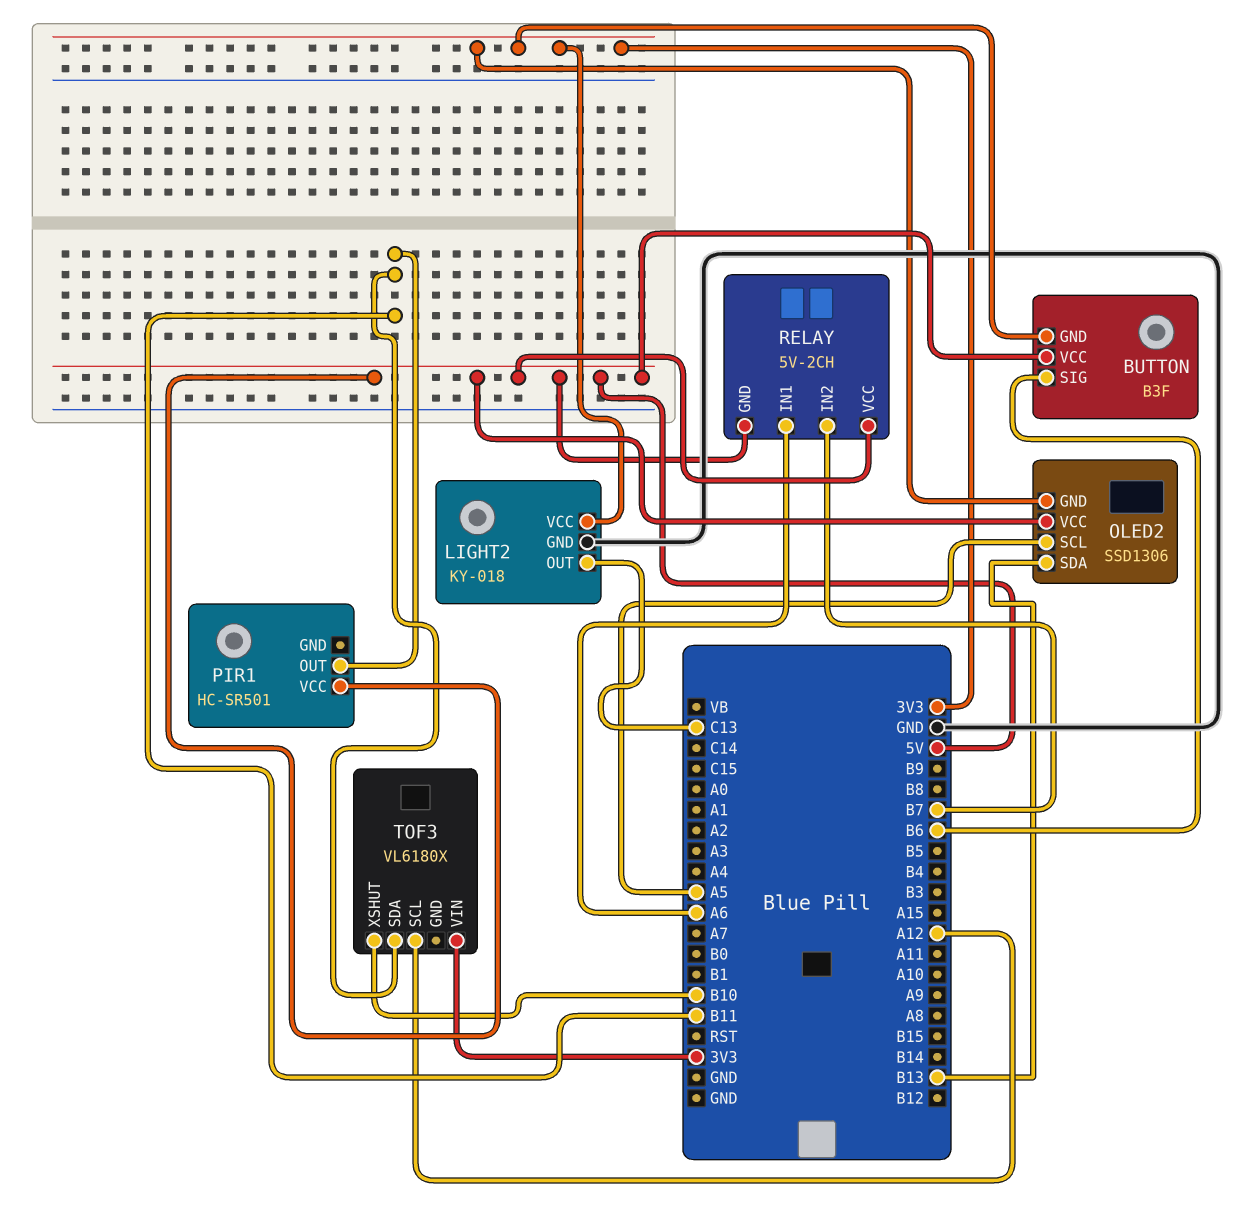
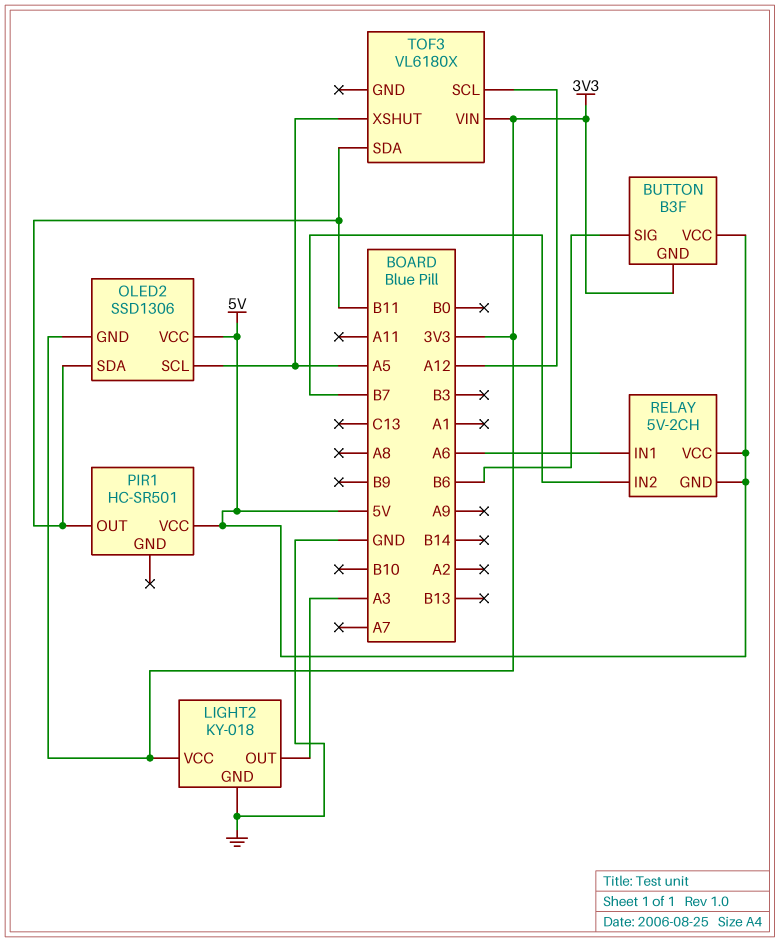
LIGHT2 pin OUT: C13 -> A3
OLED2 pin SDA: B13 -> B11
TOF3 pin XSHUT: B10 -> A5

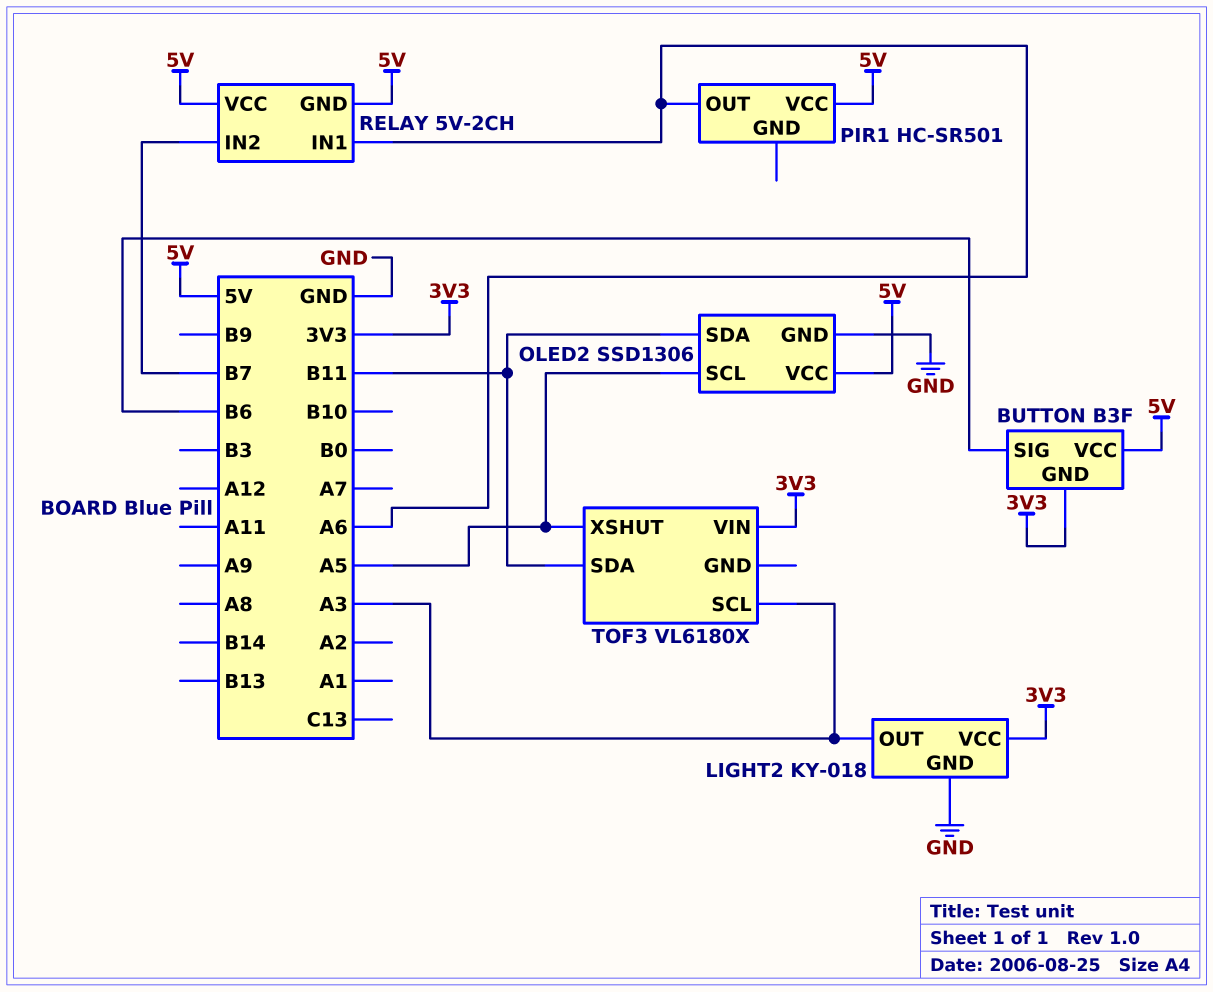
OLED2 pin GND: 3V3 -> GND
PIR1 pin OUT: B11 -> A6
TOF3 pin SCL: A12 -> A3

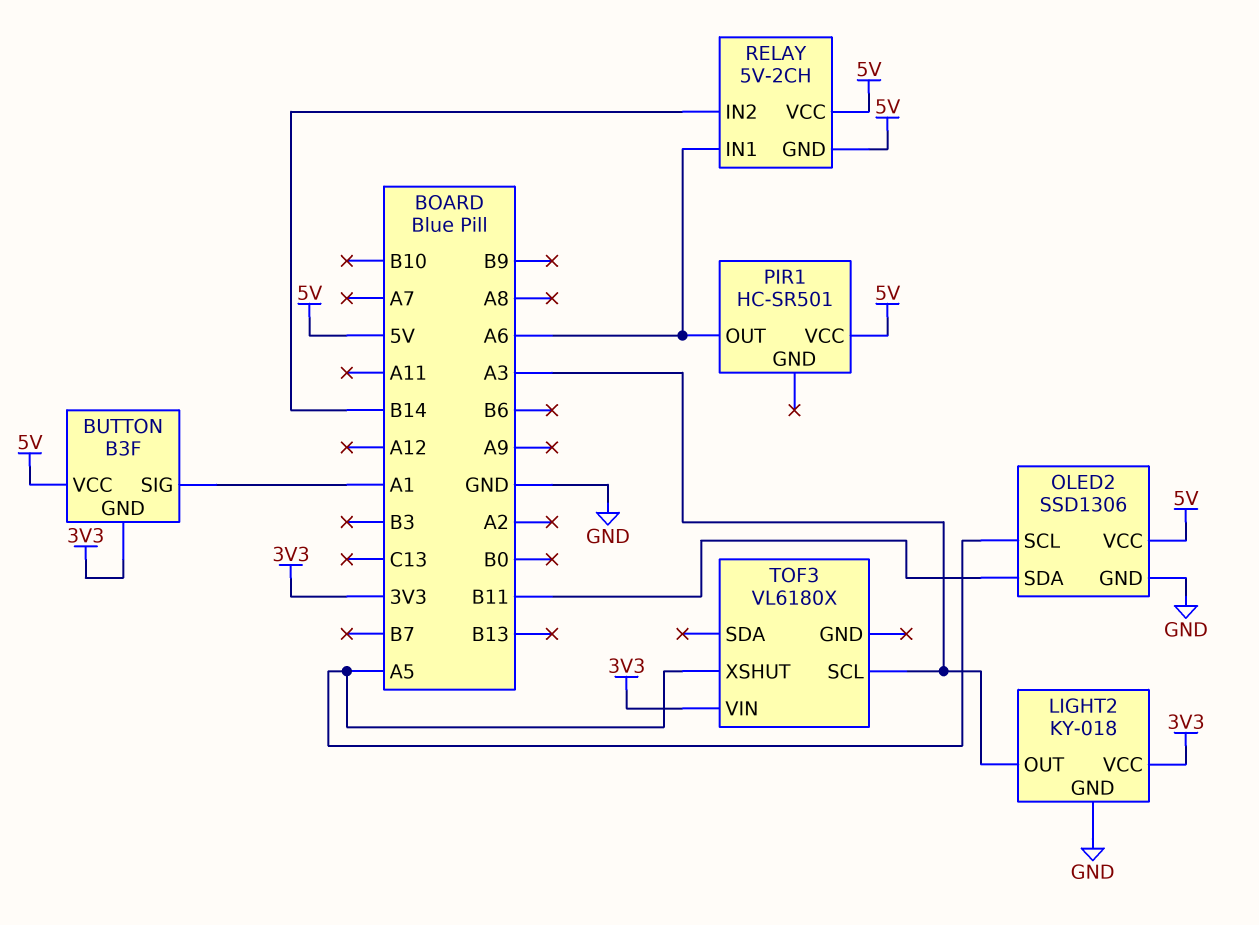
BUTTON pin SIG: B6 -> A1
RELAY pin IN2: B7 -> B14
TOF3 pin SDA: B11 -> none

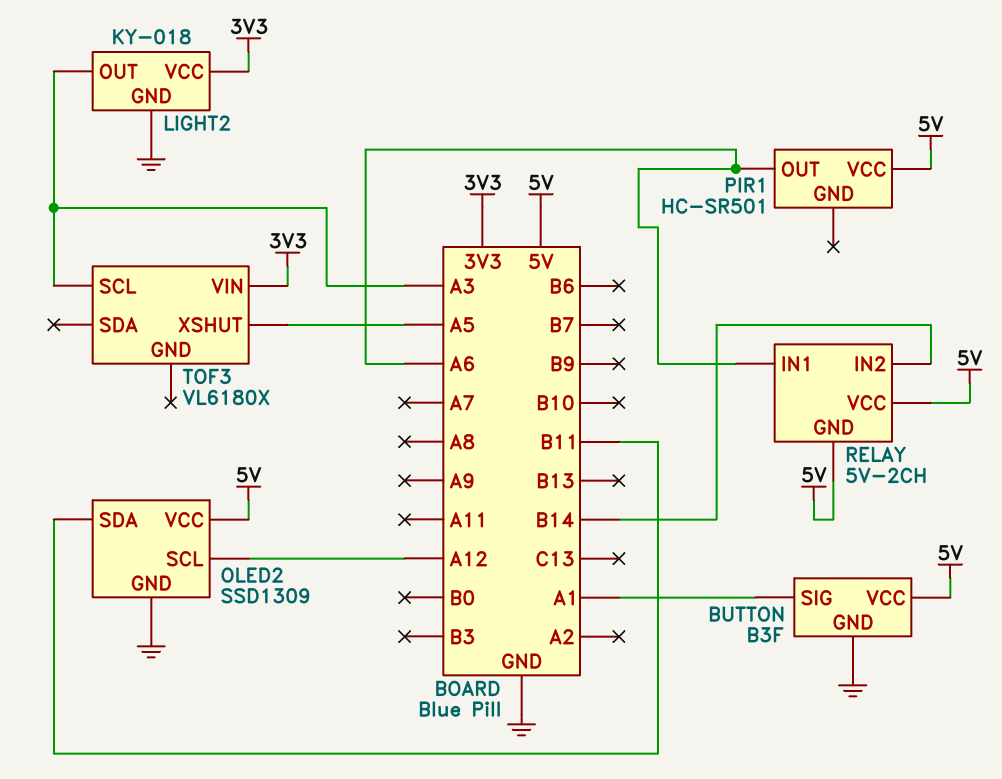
BUTTON pin GND: 3V3 -> GND
OLED2: SSD1306 -> SSD1309
OLED2 pin SCL: A5 -> A12

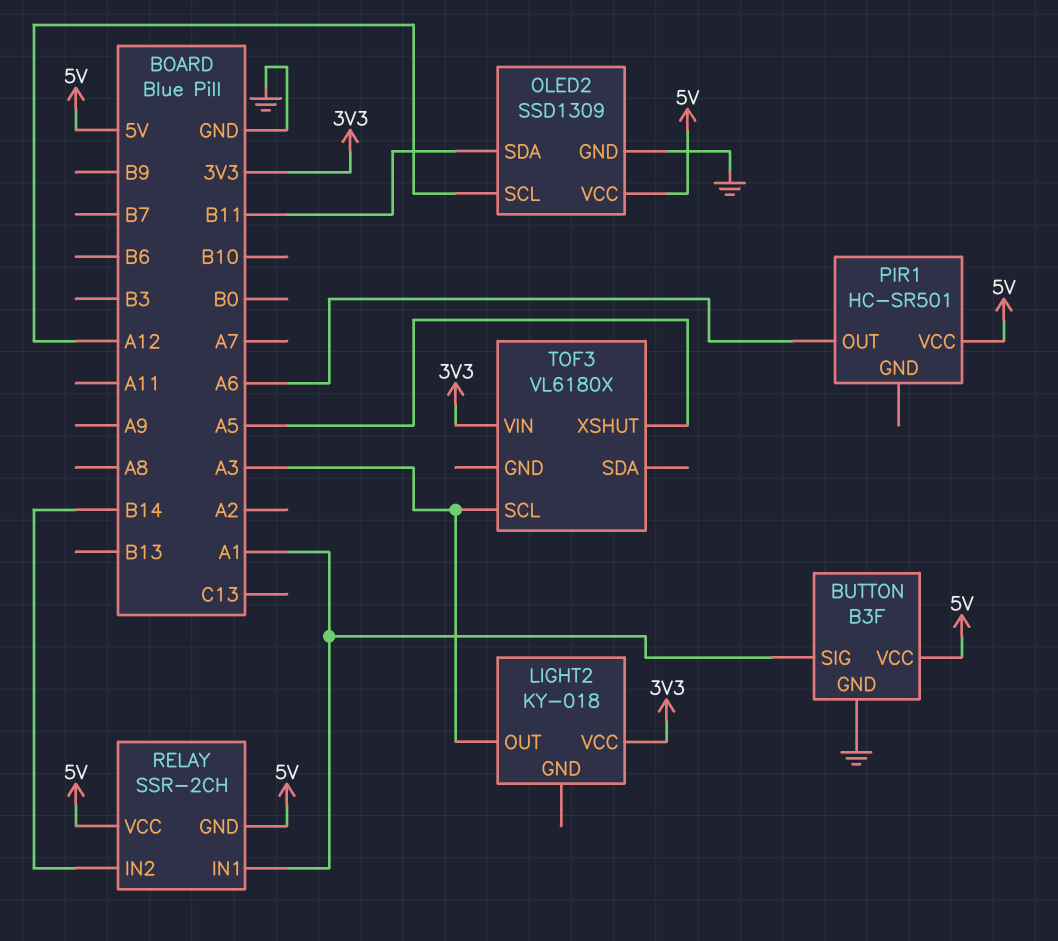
LIGHT2 pin GND: GND -> none
RELAY: 5V-2CH -> SSR-2CH
RELAY pin IN1: A6 -> A1

